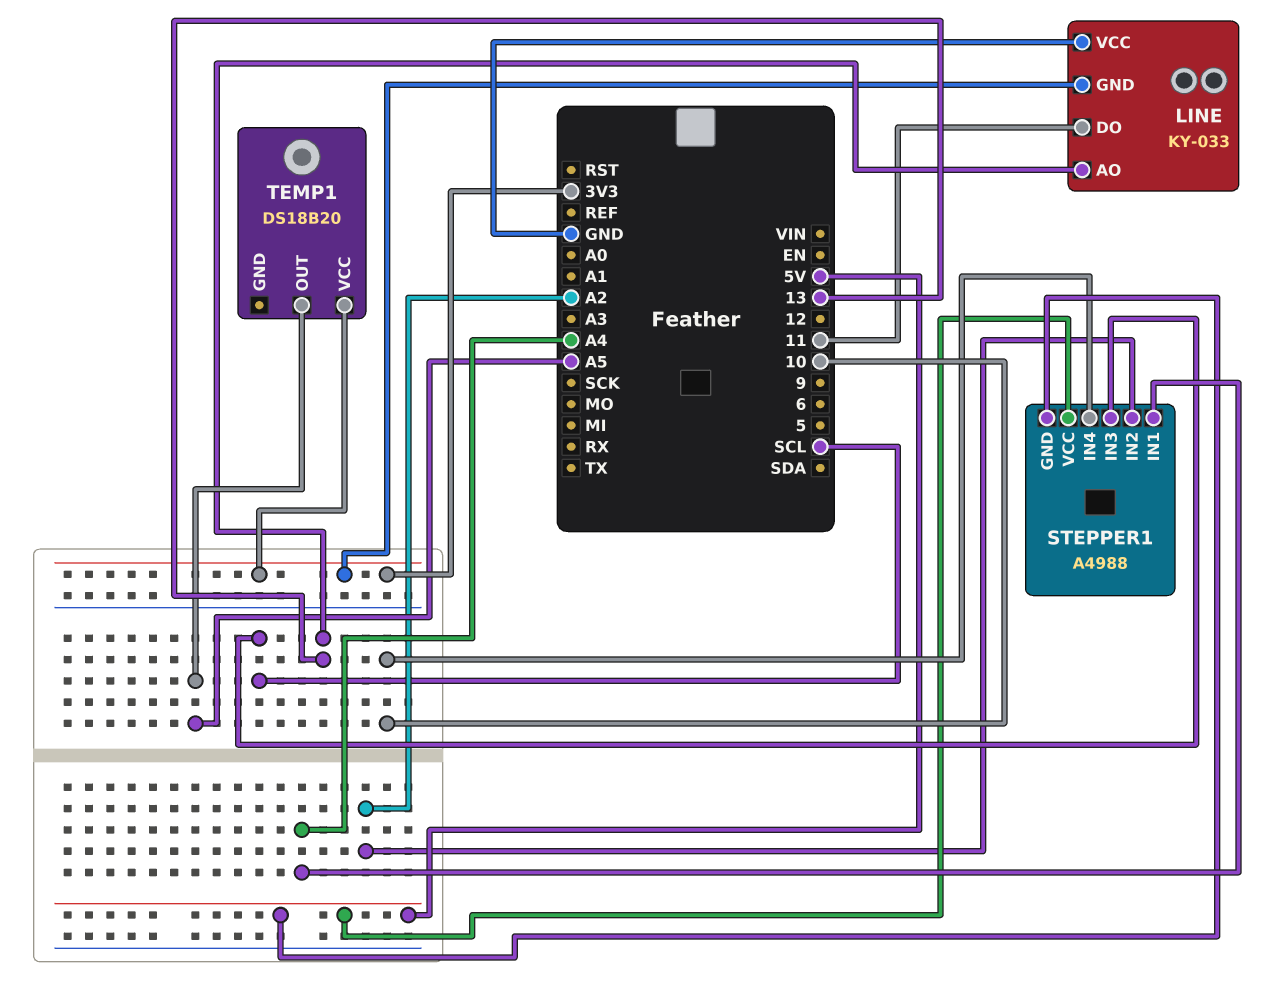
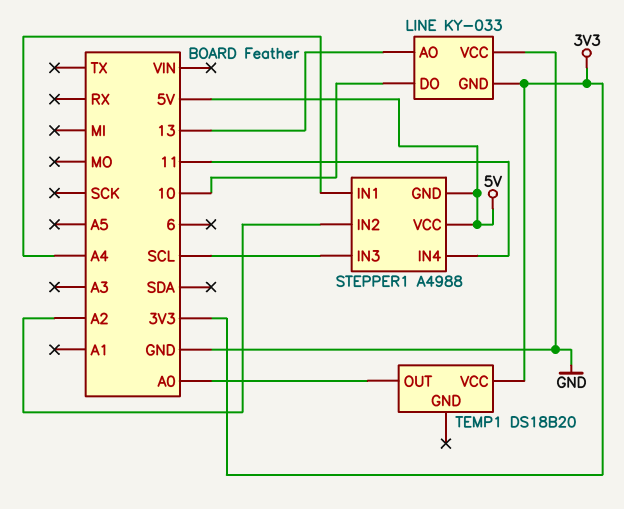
LINE pin DO: 11 -> 10
STEPPER1 pin IN4: 10 -> 11
TEMP1 pin OUT: A5 -> A0

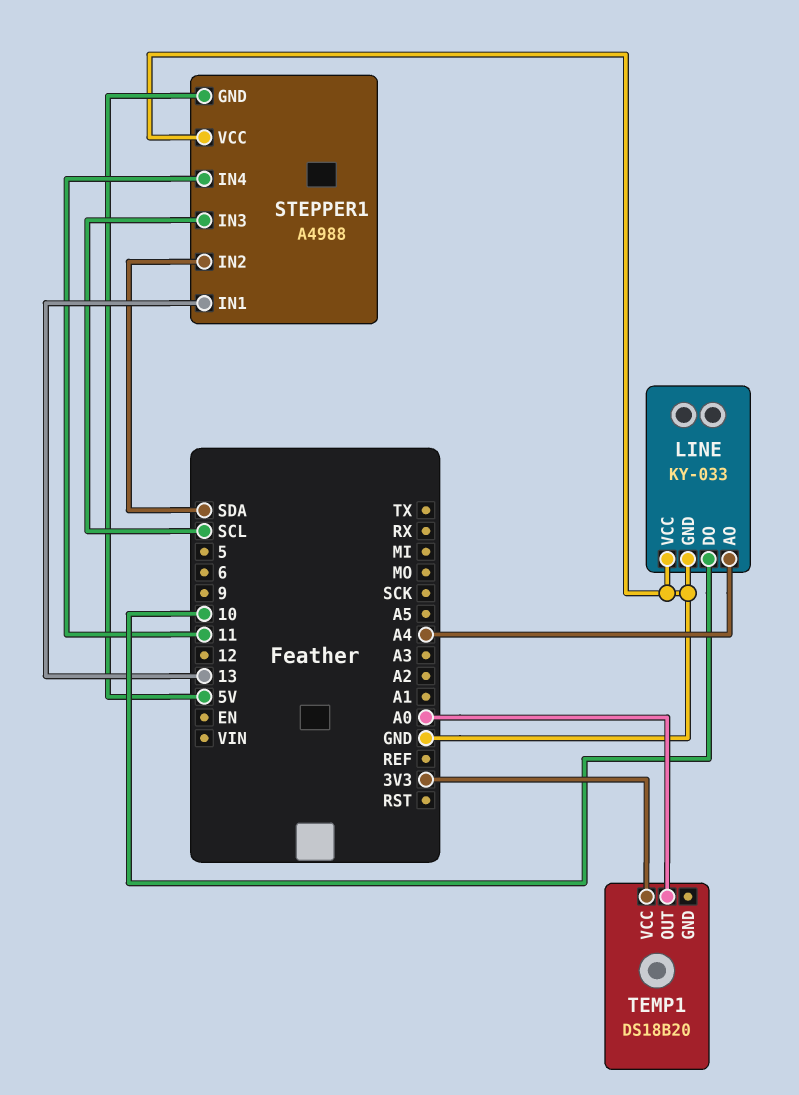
LINE pin AO: 13 -> A4
LINE pin GND: 3V3 -> GND
STEPPER1 pin IN1: A4 -> 13
STEPPER1 pin IN2: A2 -> SDA
STEPPER1 pin VCC: 5V -> GND

